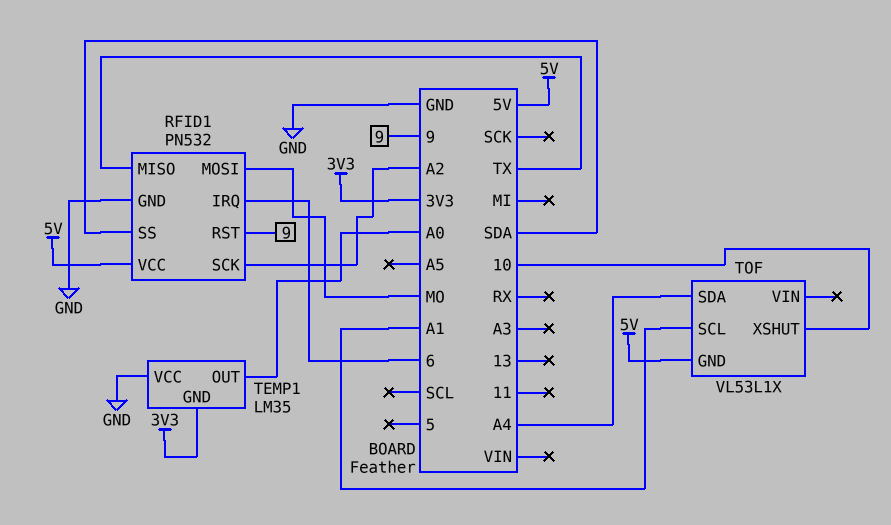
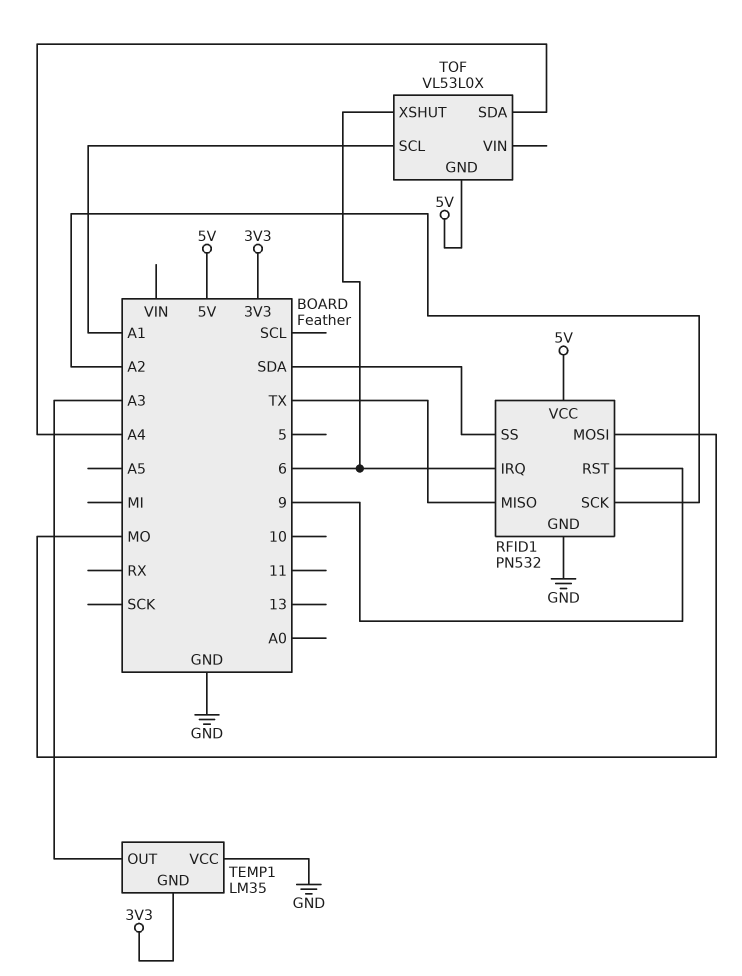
TEMP1 pin OUT: A0 -> A3
TOF: VL53L1X -> VL53L0X
TOF pin XSHUT: 10 -> 6

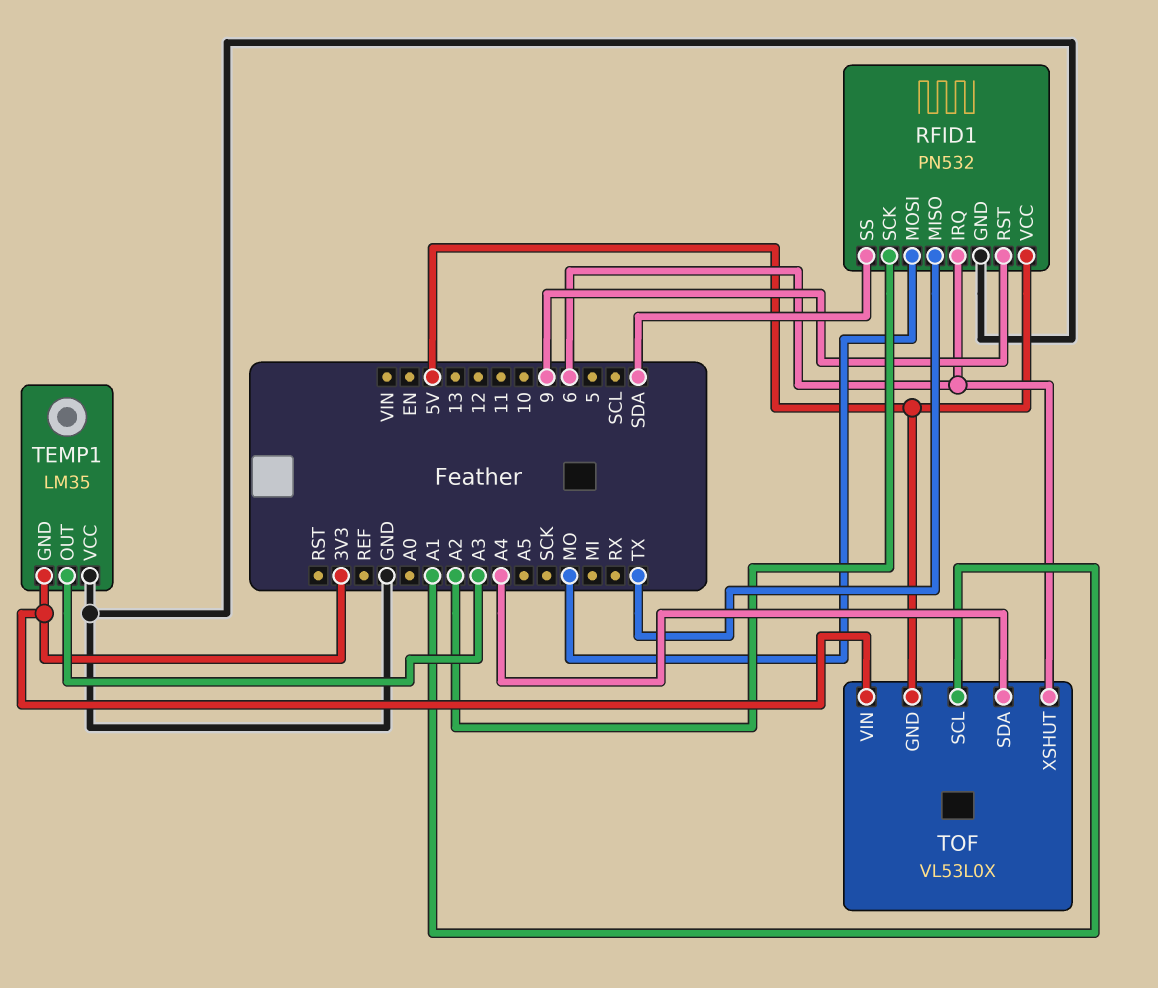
TOF pin VIN: none -> 3V3

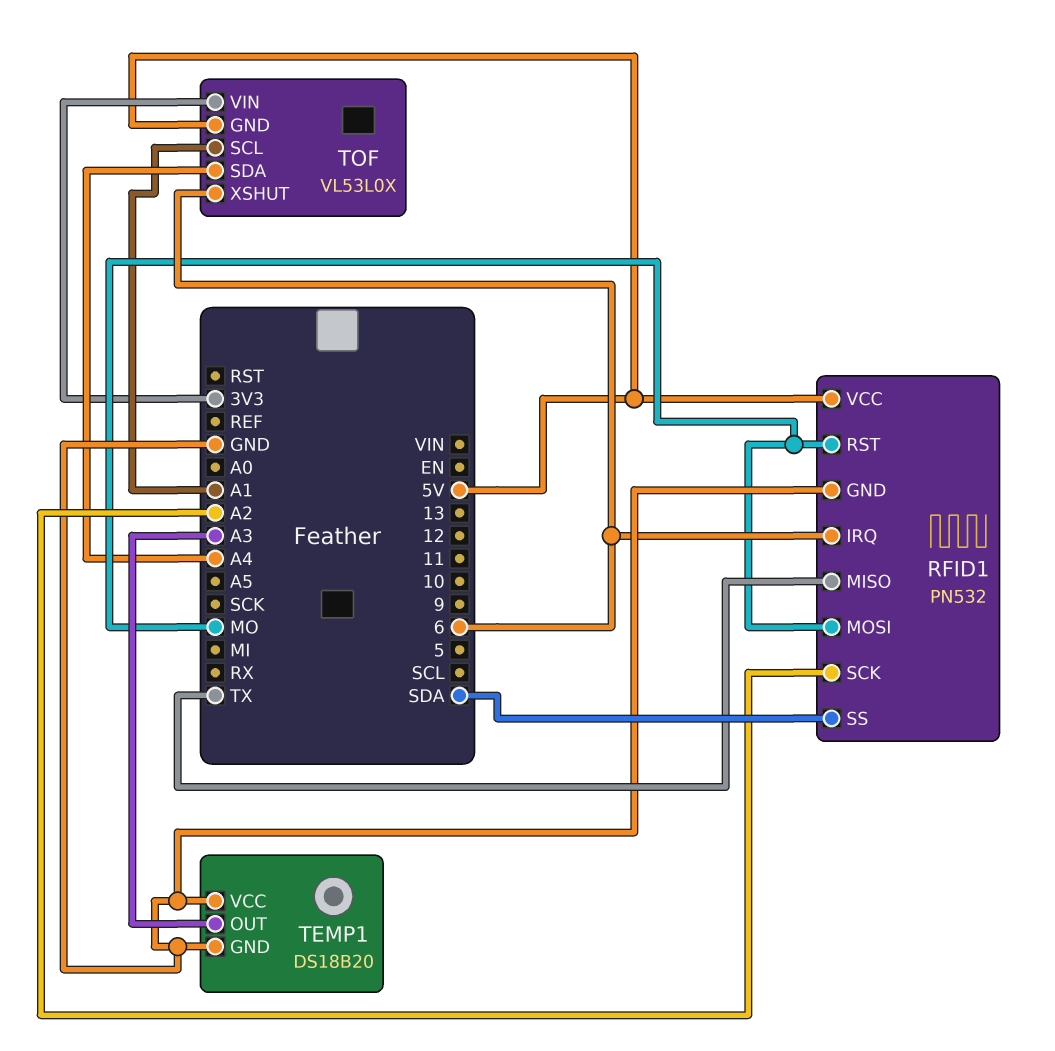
RFID1 pin RST: 9 -> MO
TEMP1: LM35 -> DS18B20
TEMP1 pin GND: 3V3 -> GND

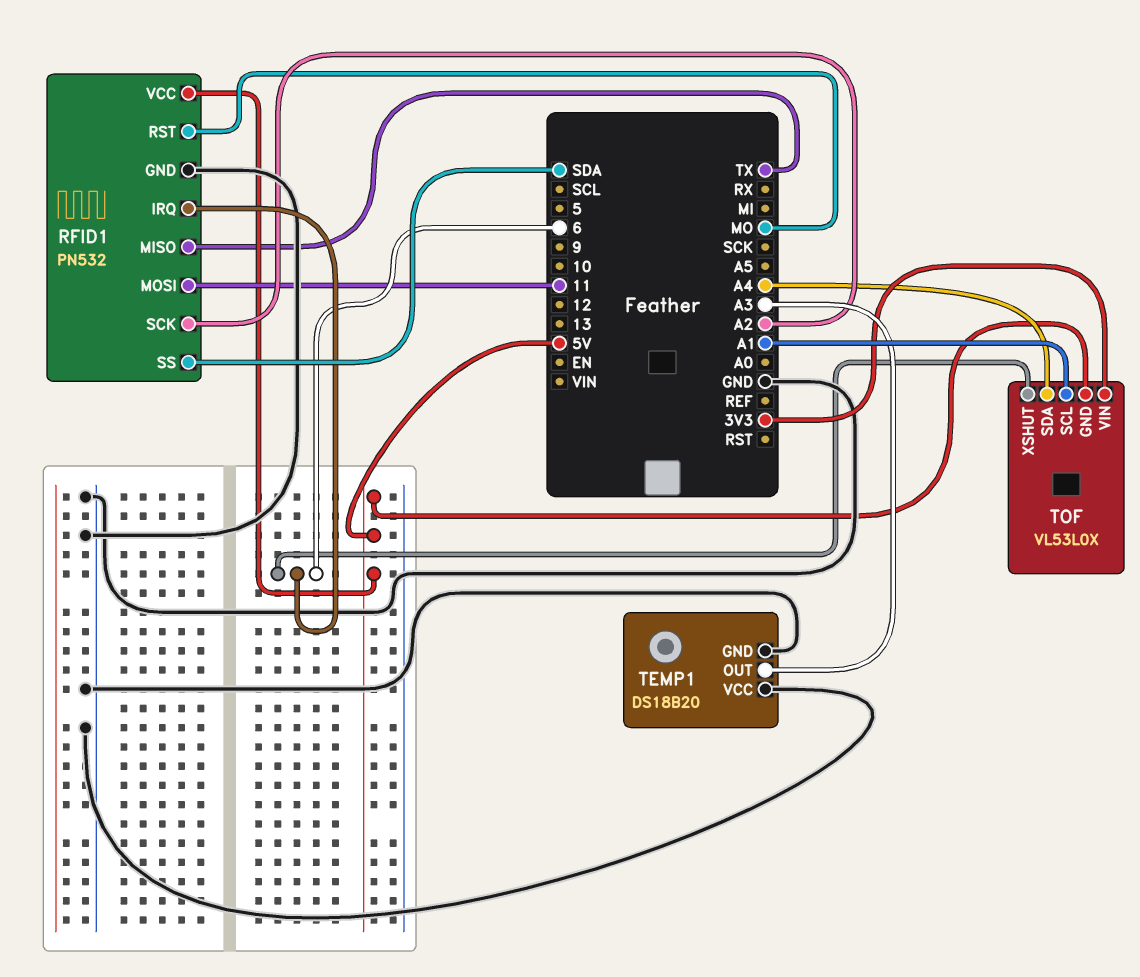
RFID1 pin MOSI: MO -> 11

